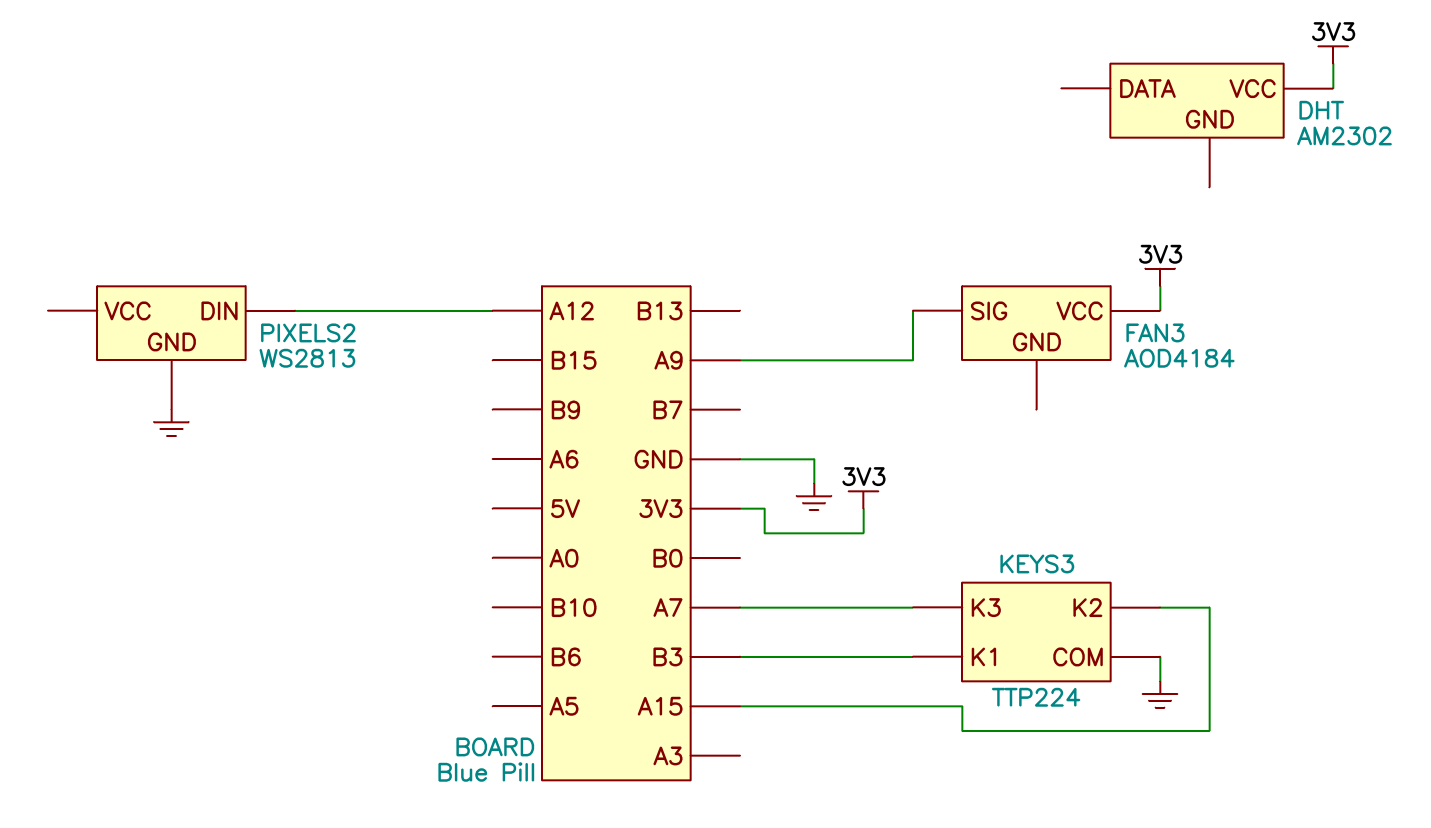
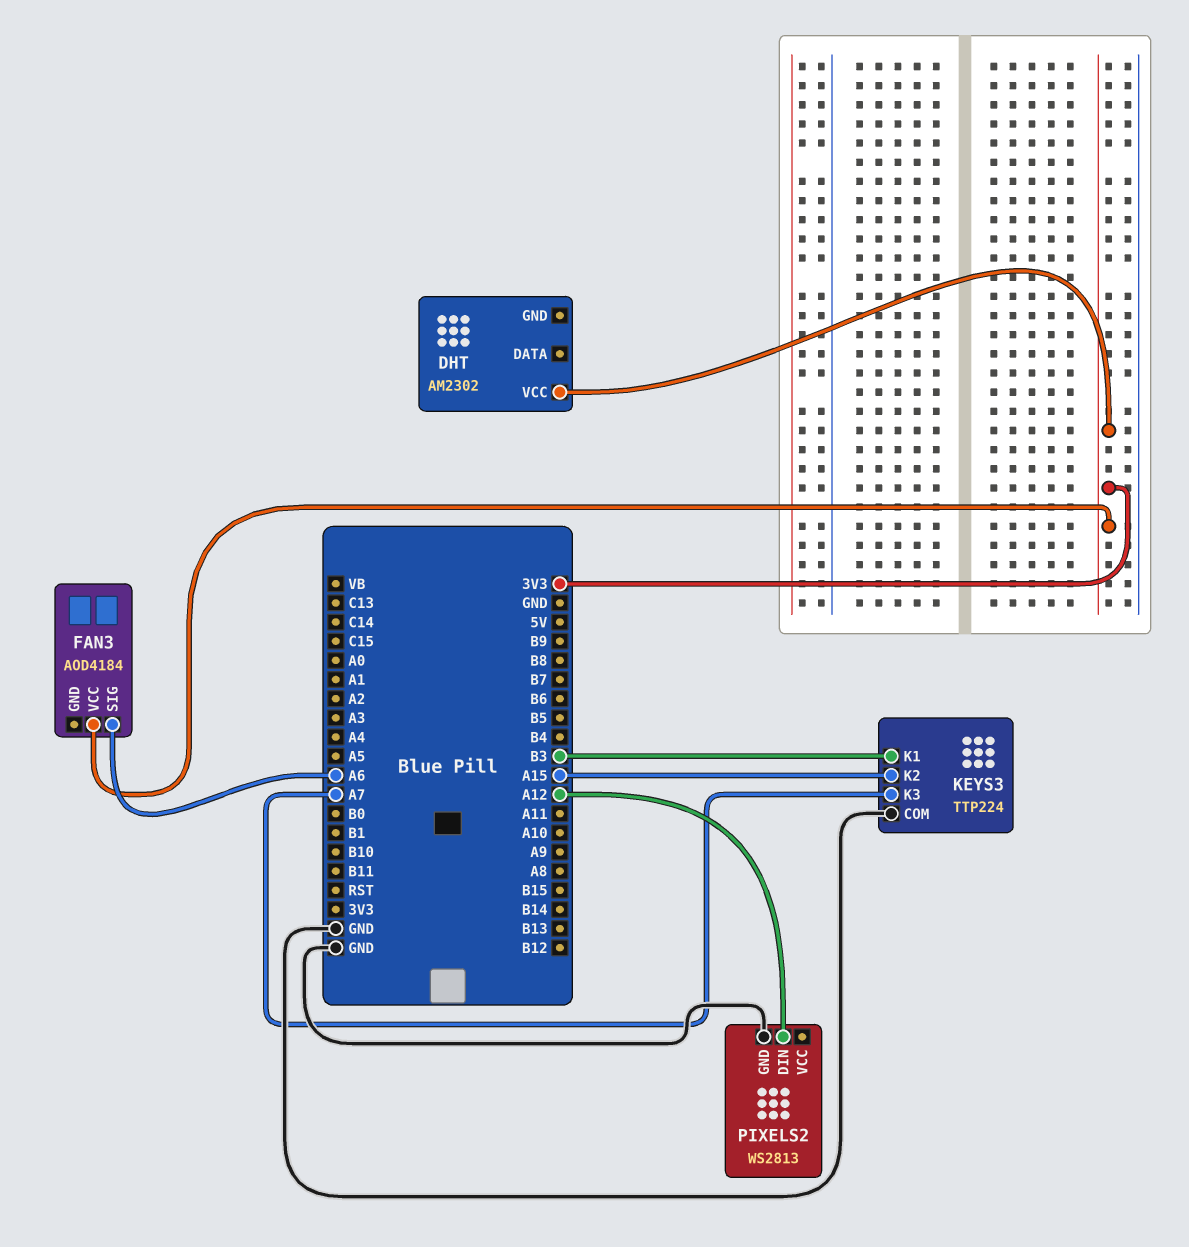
FAN3 pin SIG: A9 -> A6

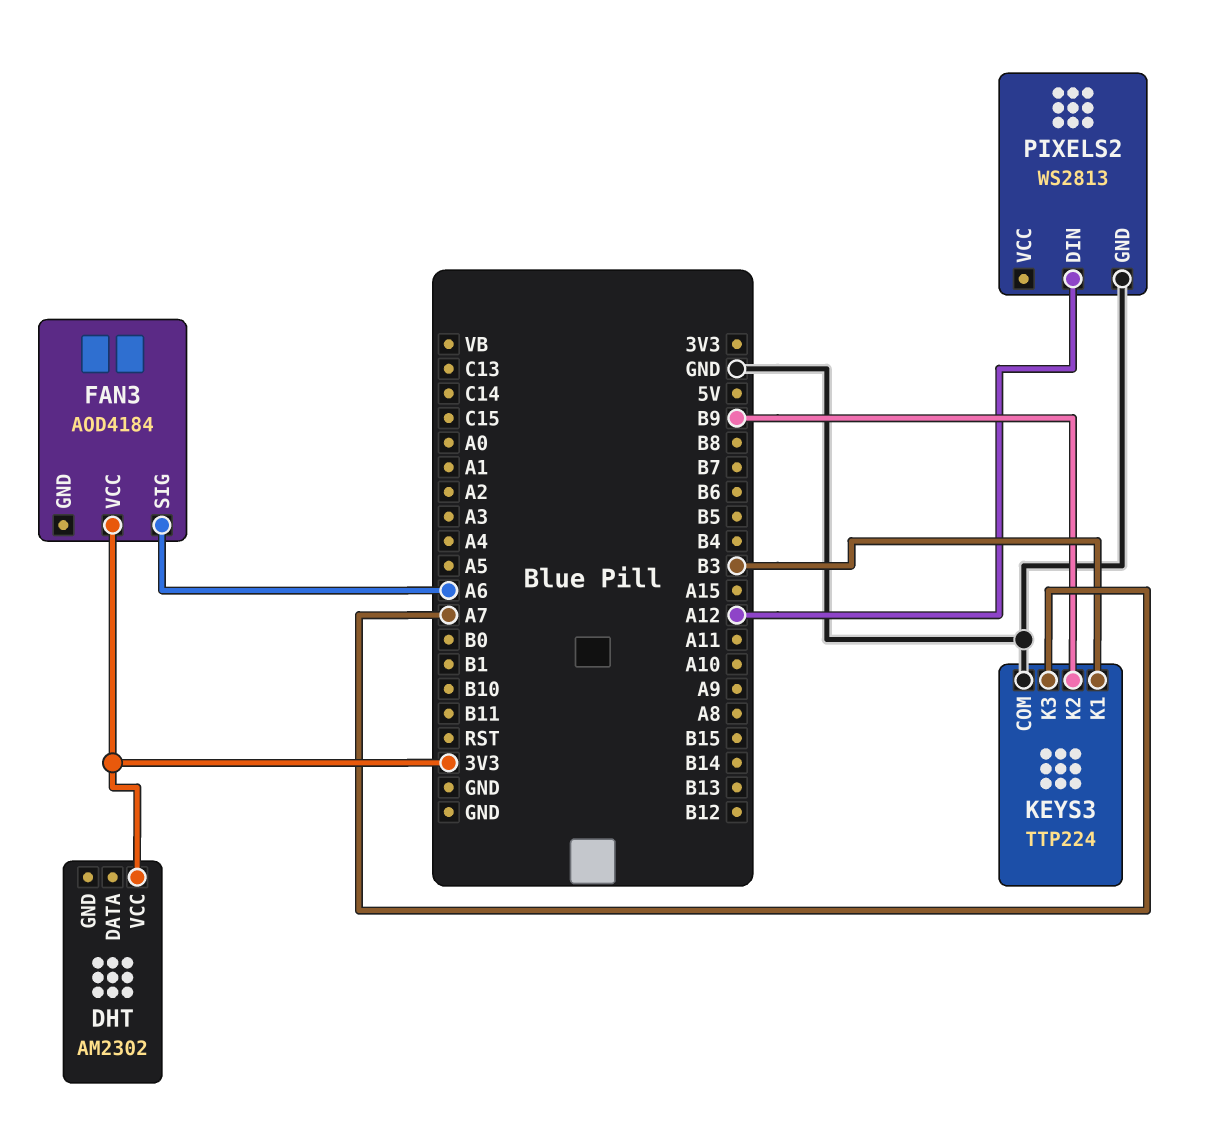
KEYS3 pin K2: A15 -> B9

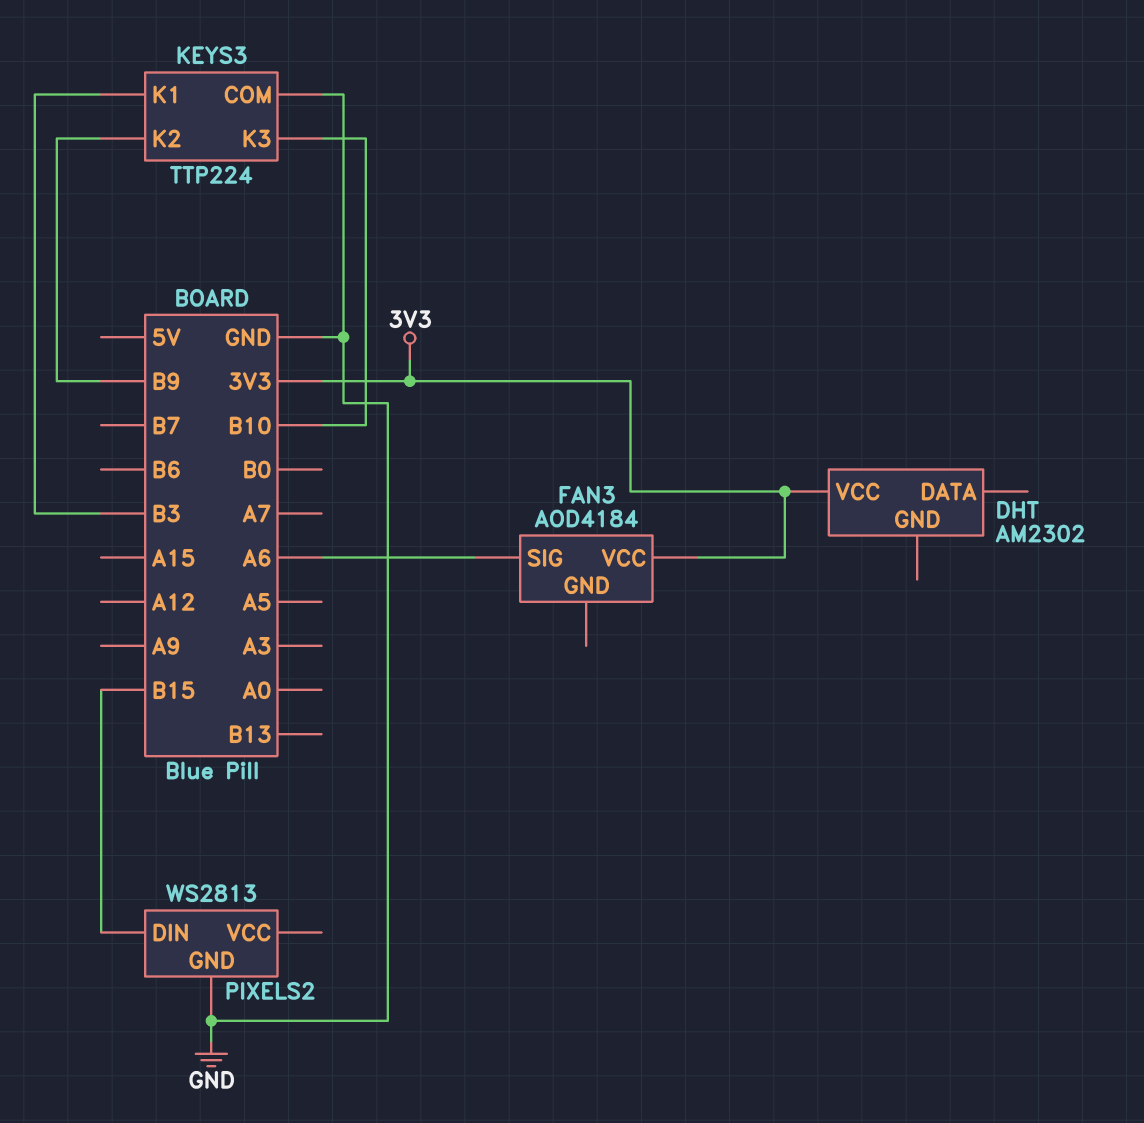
KEYS3 pin K3: A7 -> B10
PIXELS2 pin DIN: A12 -> B15

